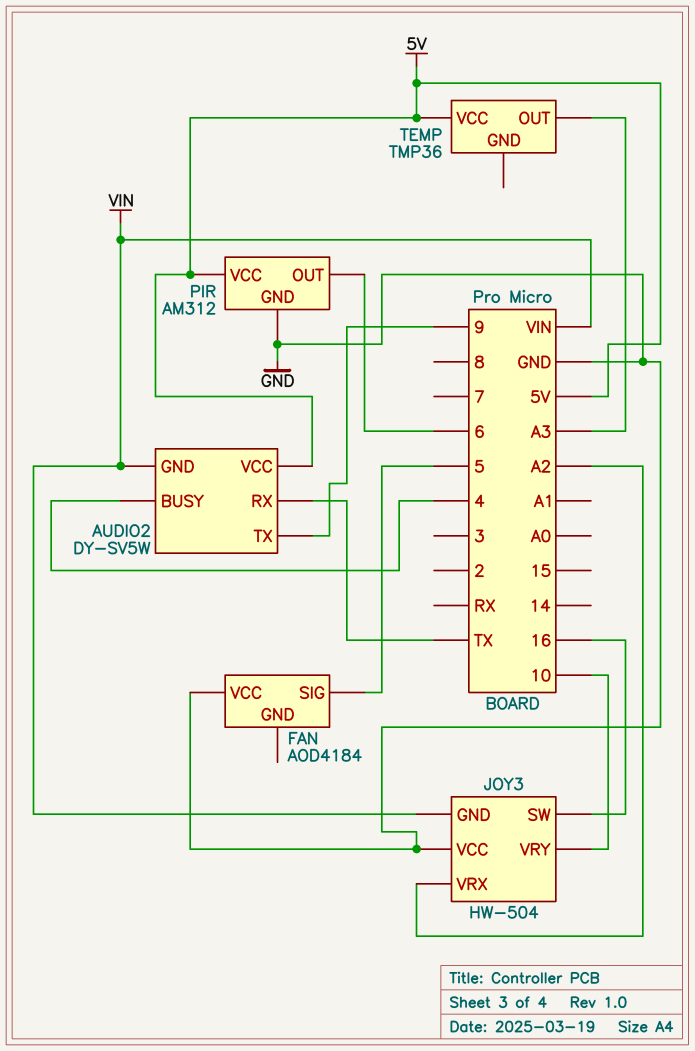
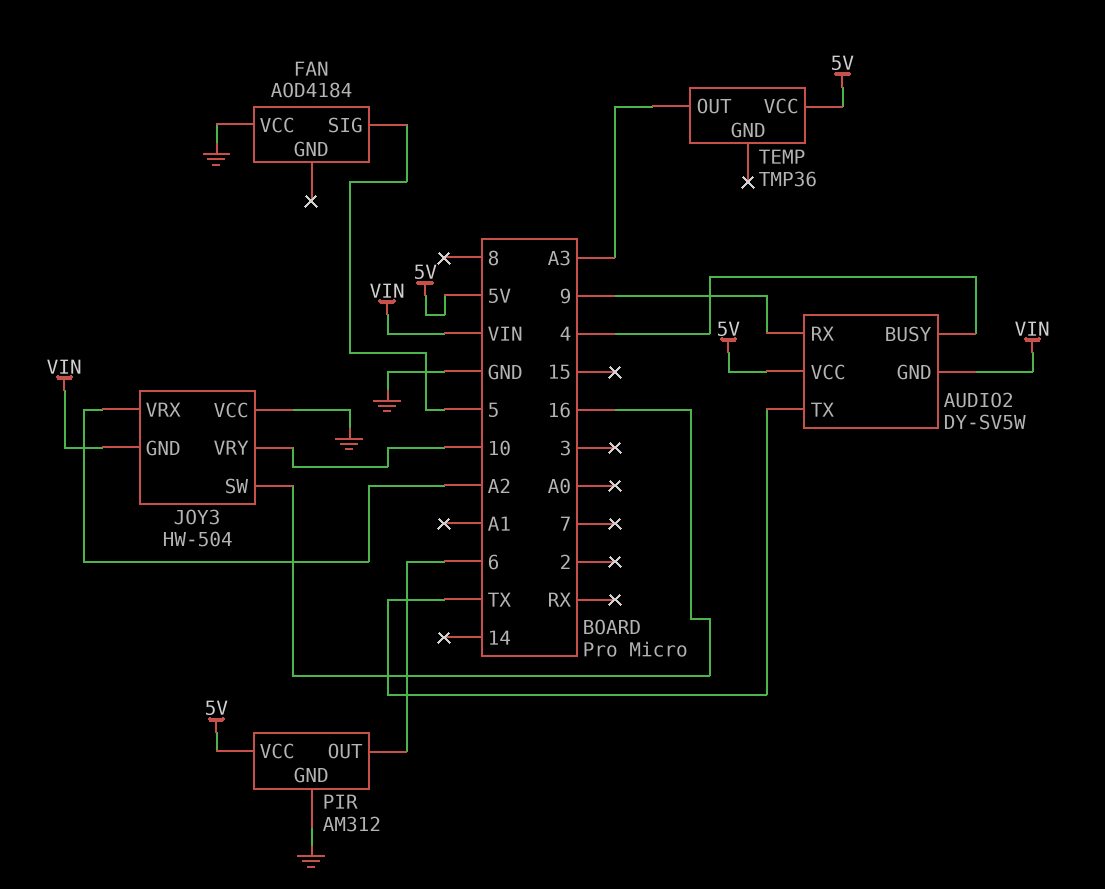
AUDIO2 pin RX: TX -> 9
AUDIO2 pin TX: 9 -> TX

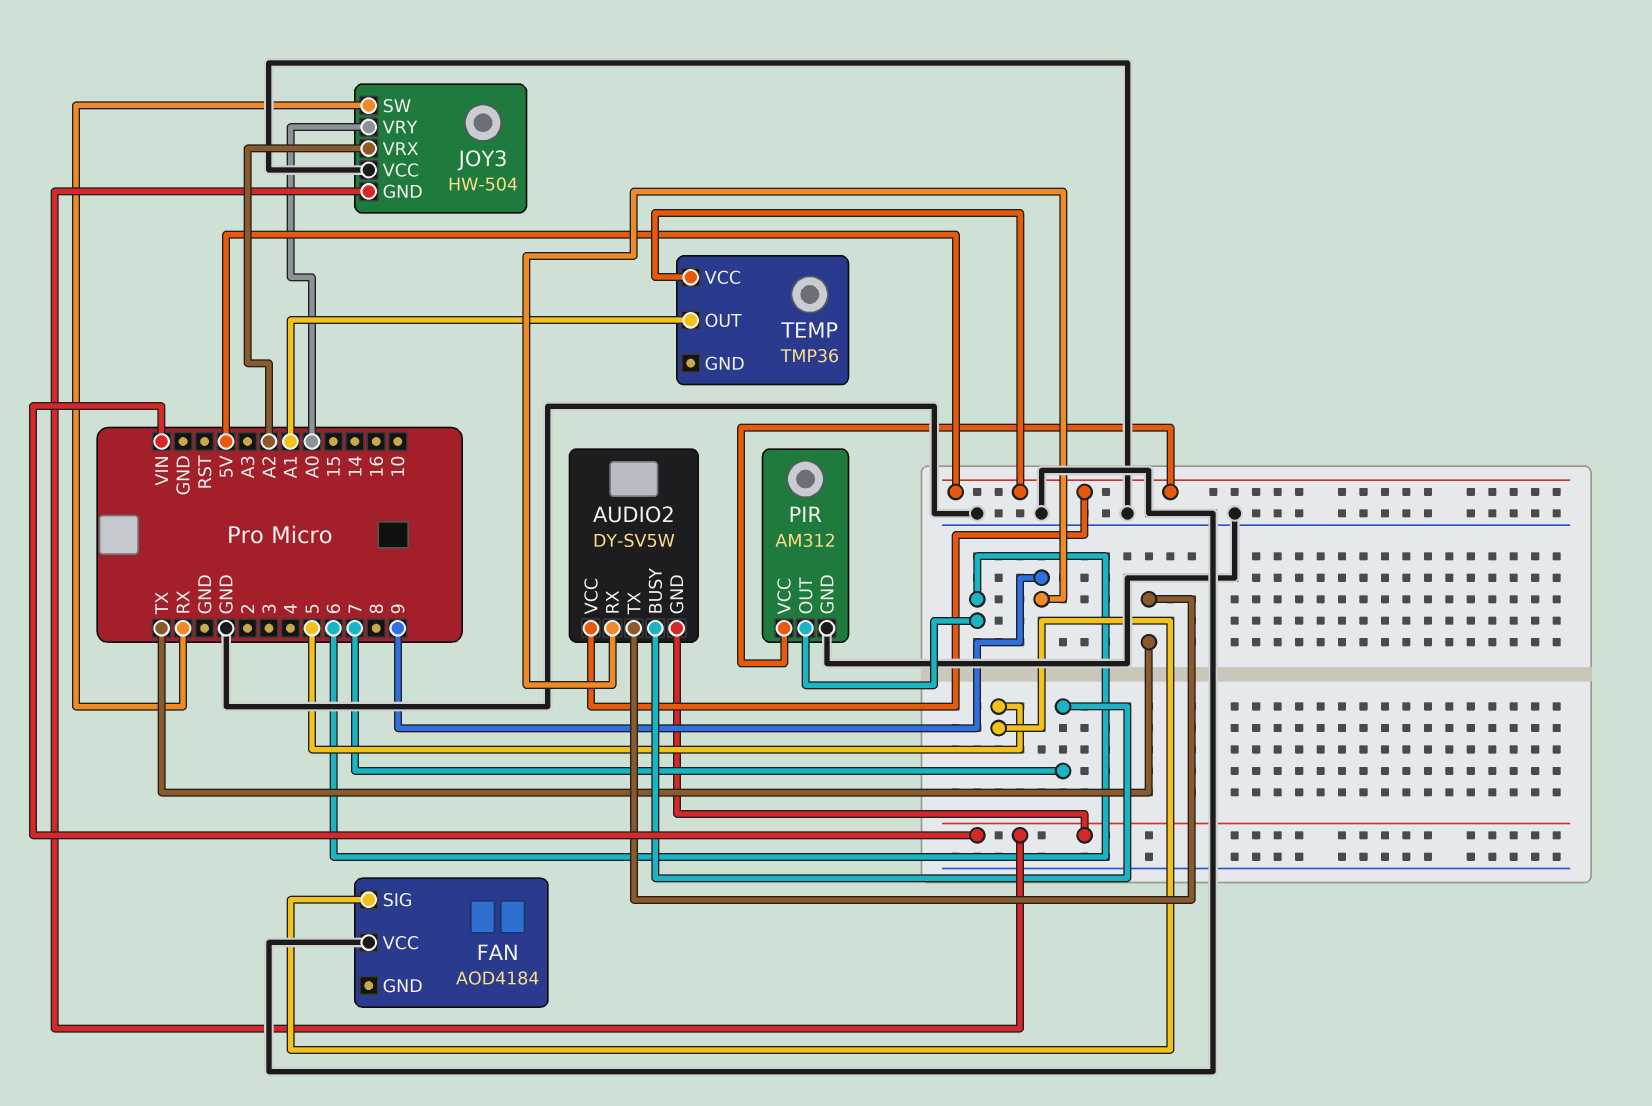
AUDIO2 pin BUSY: 4 -> 7
JOY3 pin SW: 16 -> RX
JOY3 pin VRY: 10 -> A0
TEMP pin OUT: A3 -> A1

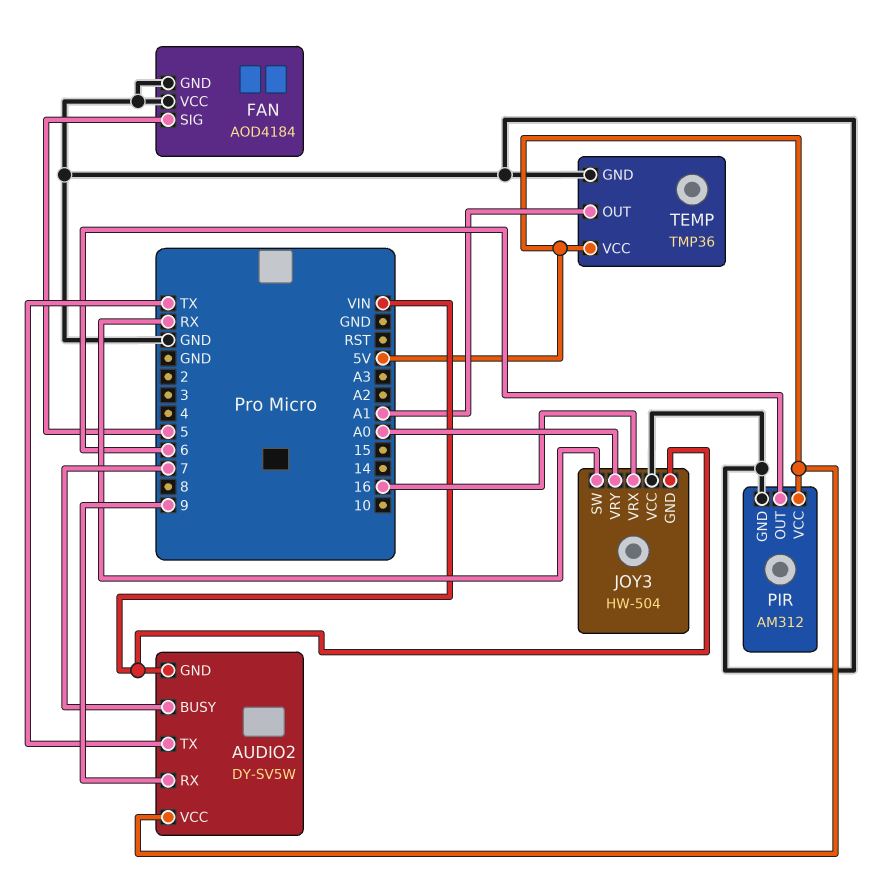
FAN pin GND: none -> GND
JOY3 pin VRX: A2 -> 16
TEMP pin GND: none -> GND

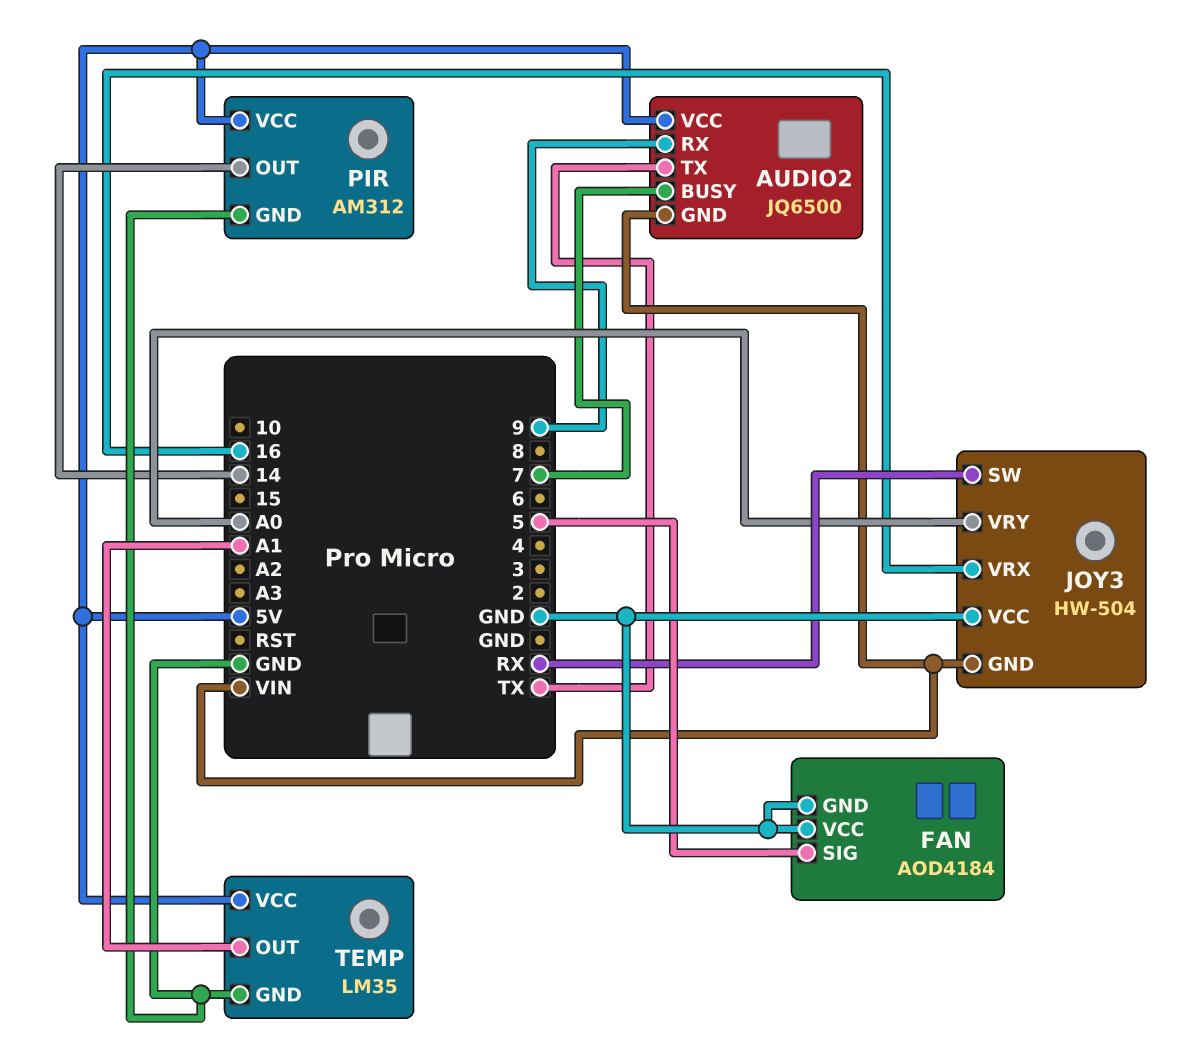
AUDIO2: DY-SV5W -> JQ6500
PIR pin OUT: 6 -> 14
TEMP: TMP36 -> LM35

